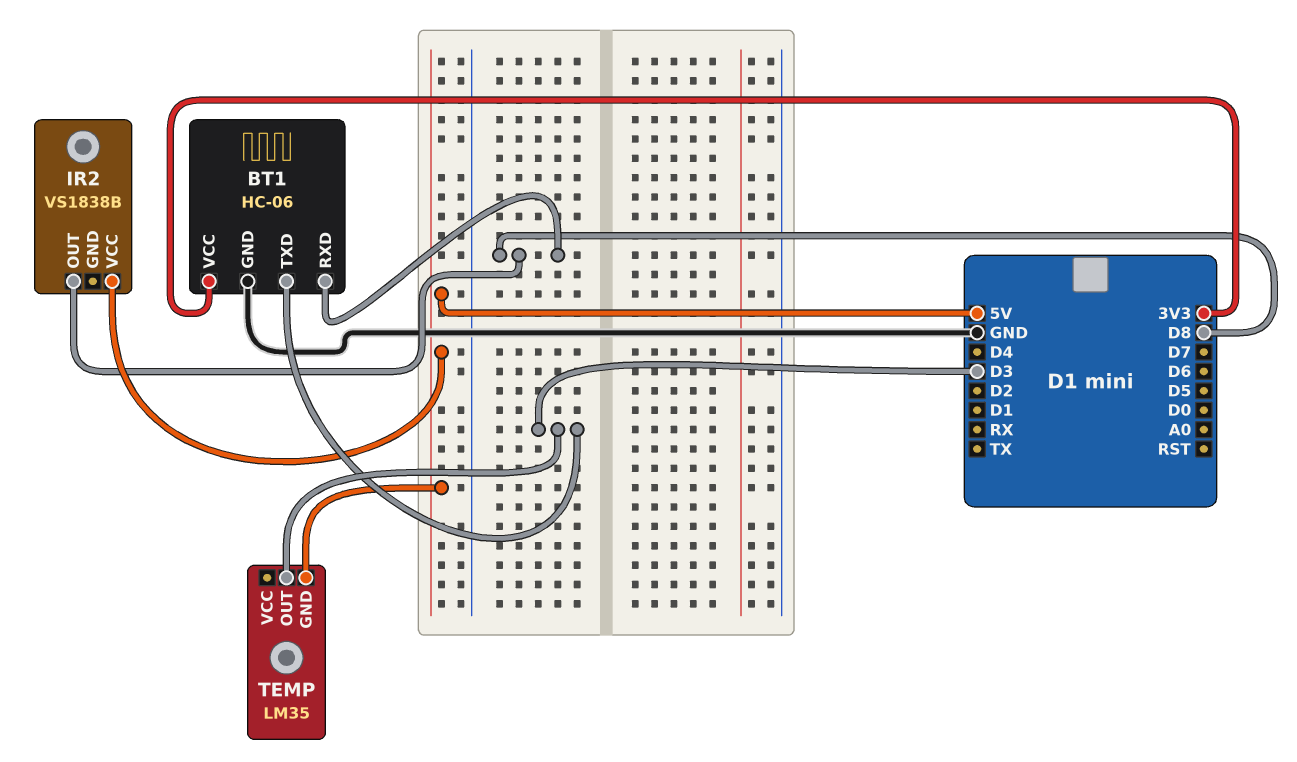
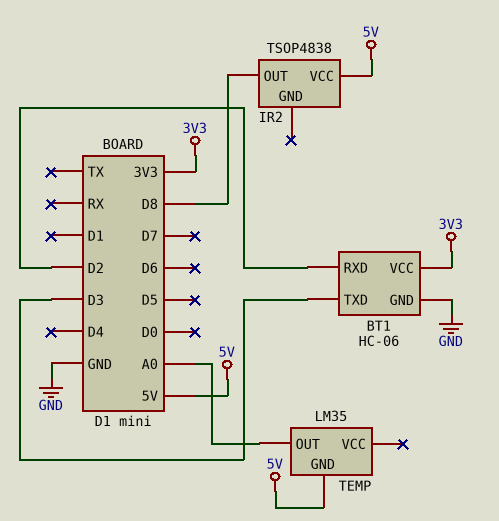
BT1 pin RXD: D8 -> D2
IR2: VS1838B -> TSOP4838
TEMP pin OUT: D3 -> A0

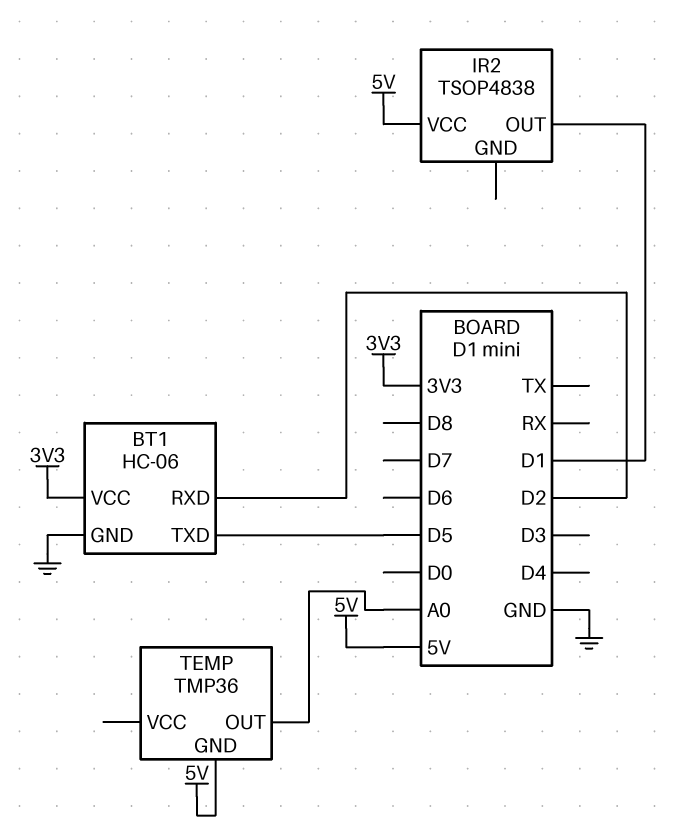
BT1 pin TXD: D3 -> D5
IR2 pin OUT: D8 -> D1
TEMP: LM35 -> TMP36

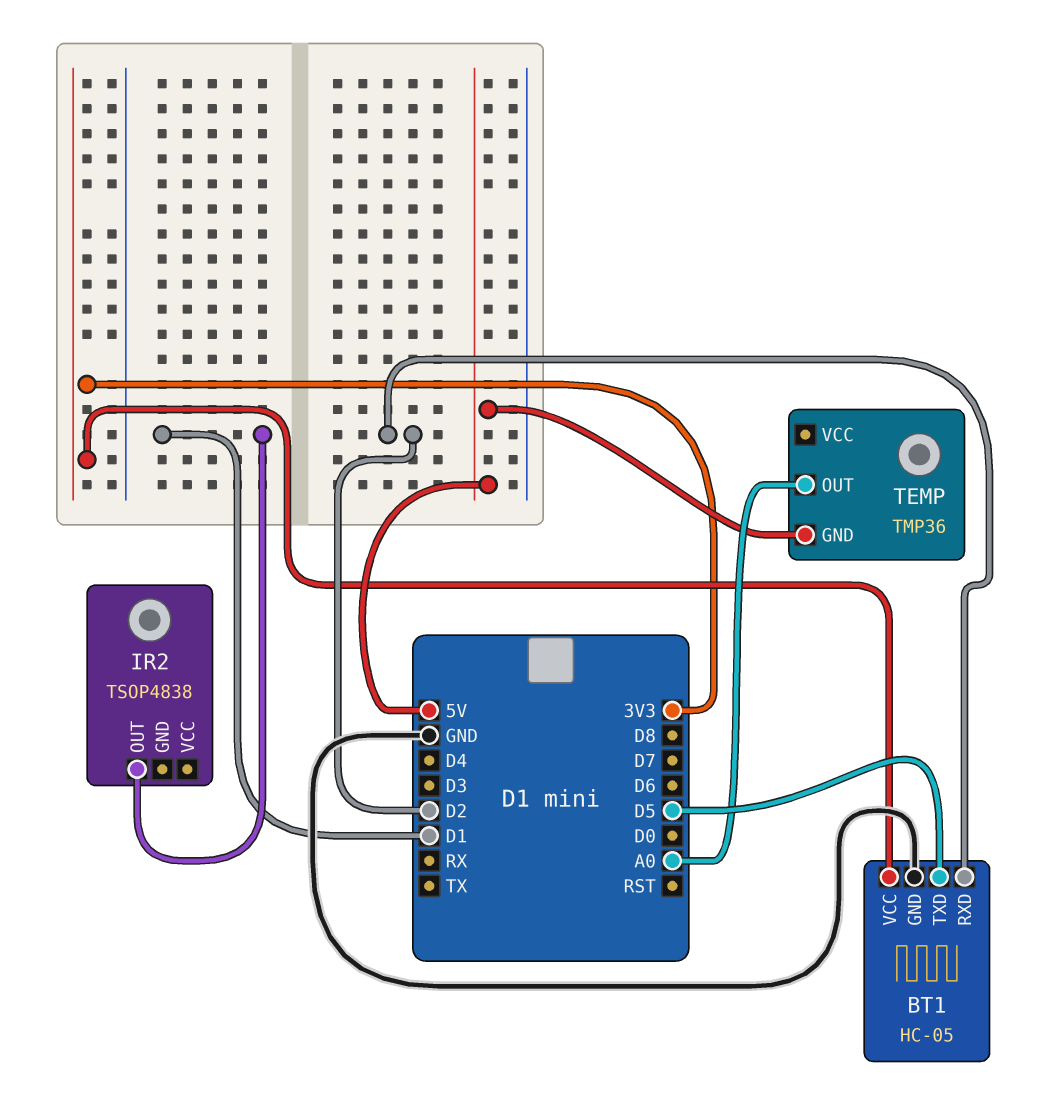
BT1: HC-06 -> HC-05
IR2 pin VCC: 5V -> none

